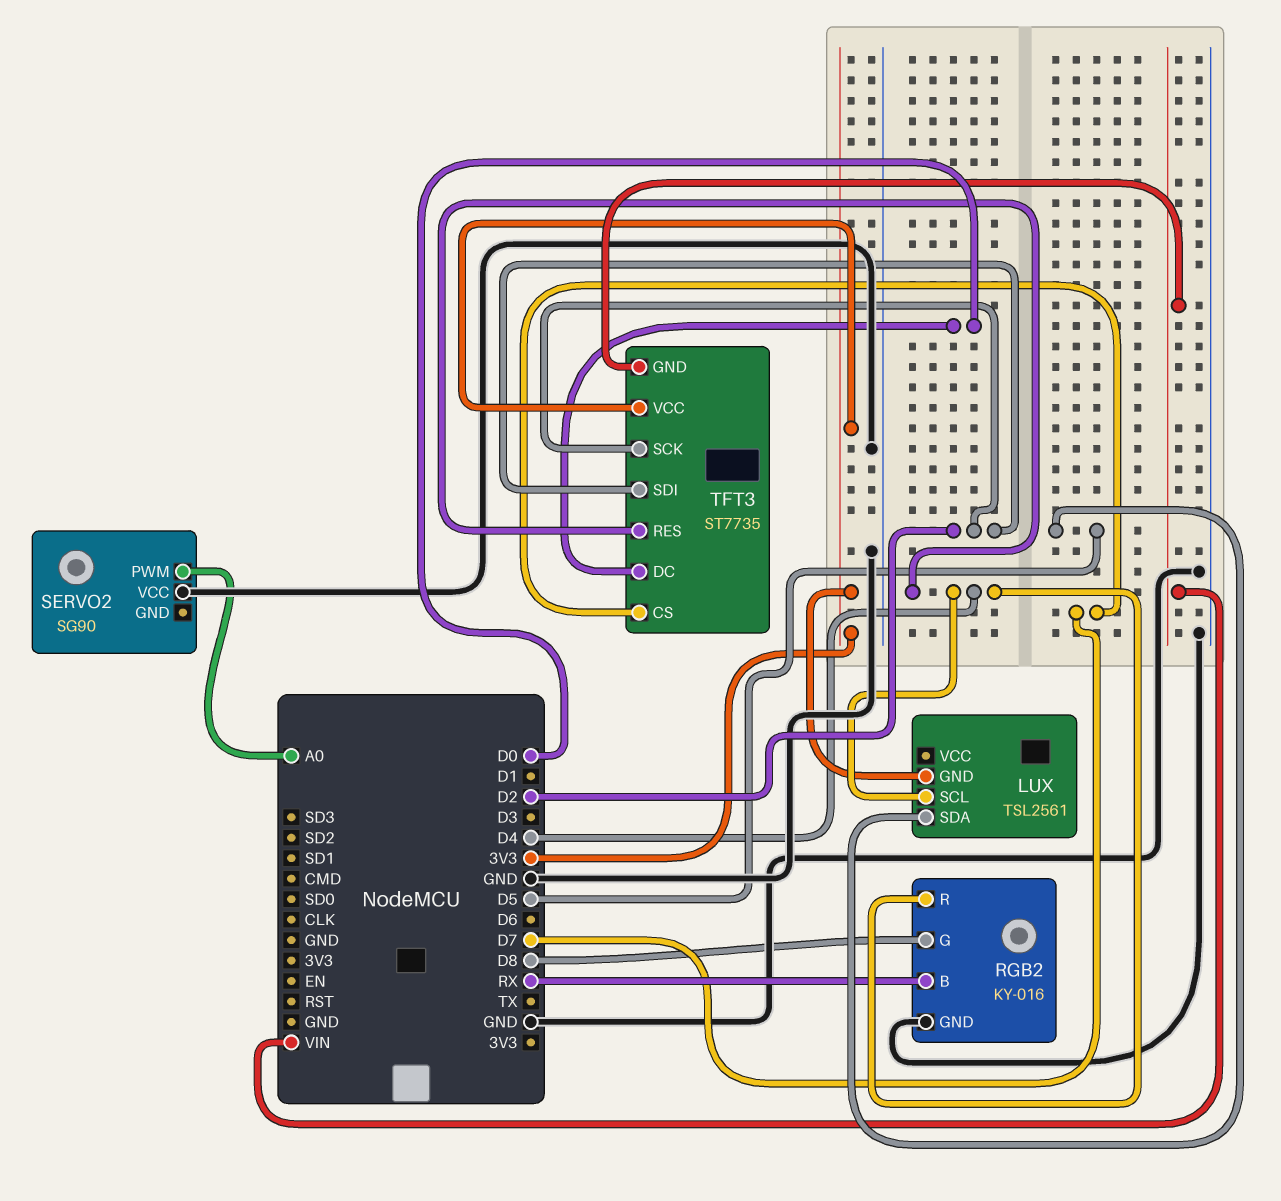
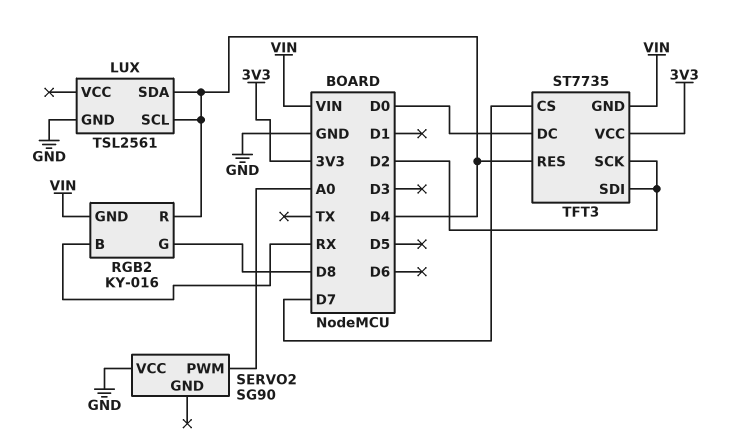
LUX pin GND: 3V3 -> GND
LUX pin SDA: D5 -> D4
RGB2 pin GND: GND -> VIN

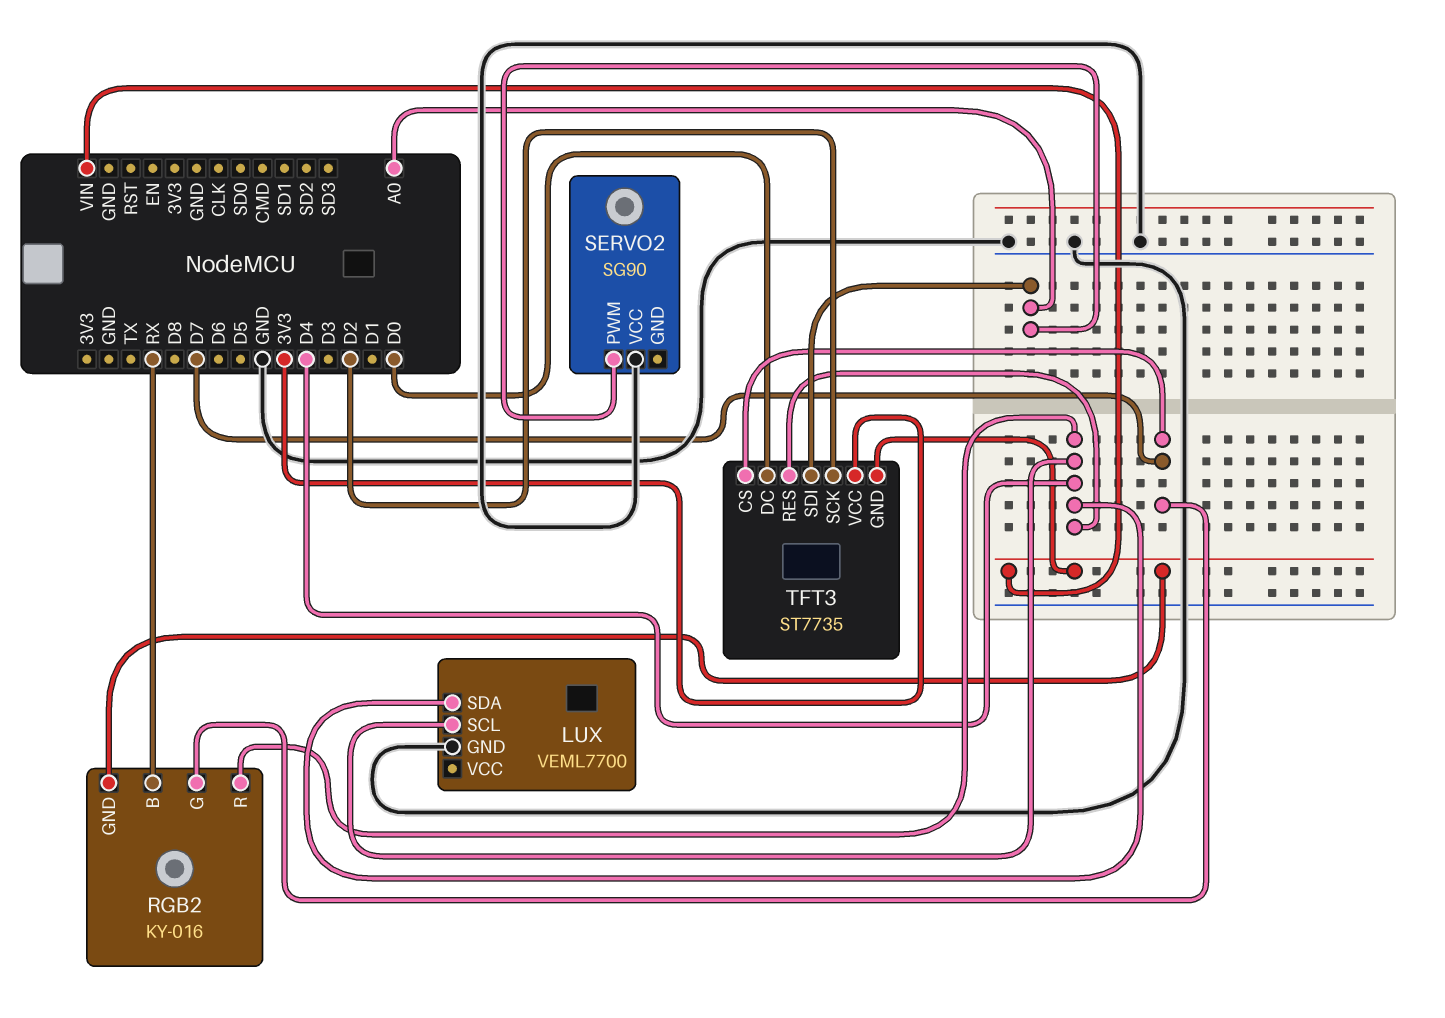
LUX: TSL2561 -> VEML7700
RGB2 pin G: D8 -> D7
TFT3 pin SDI: D2 -> A0

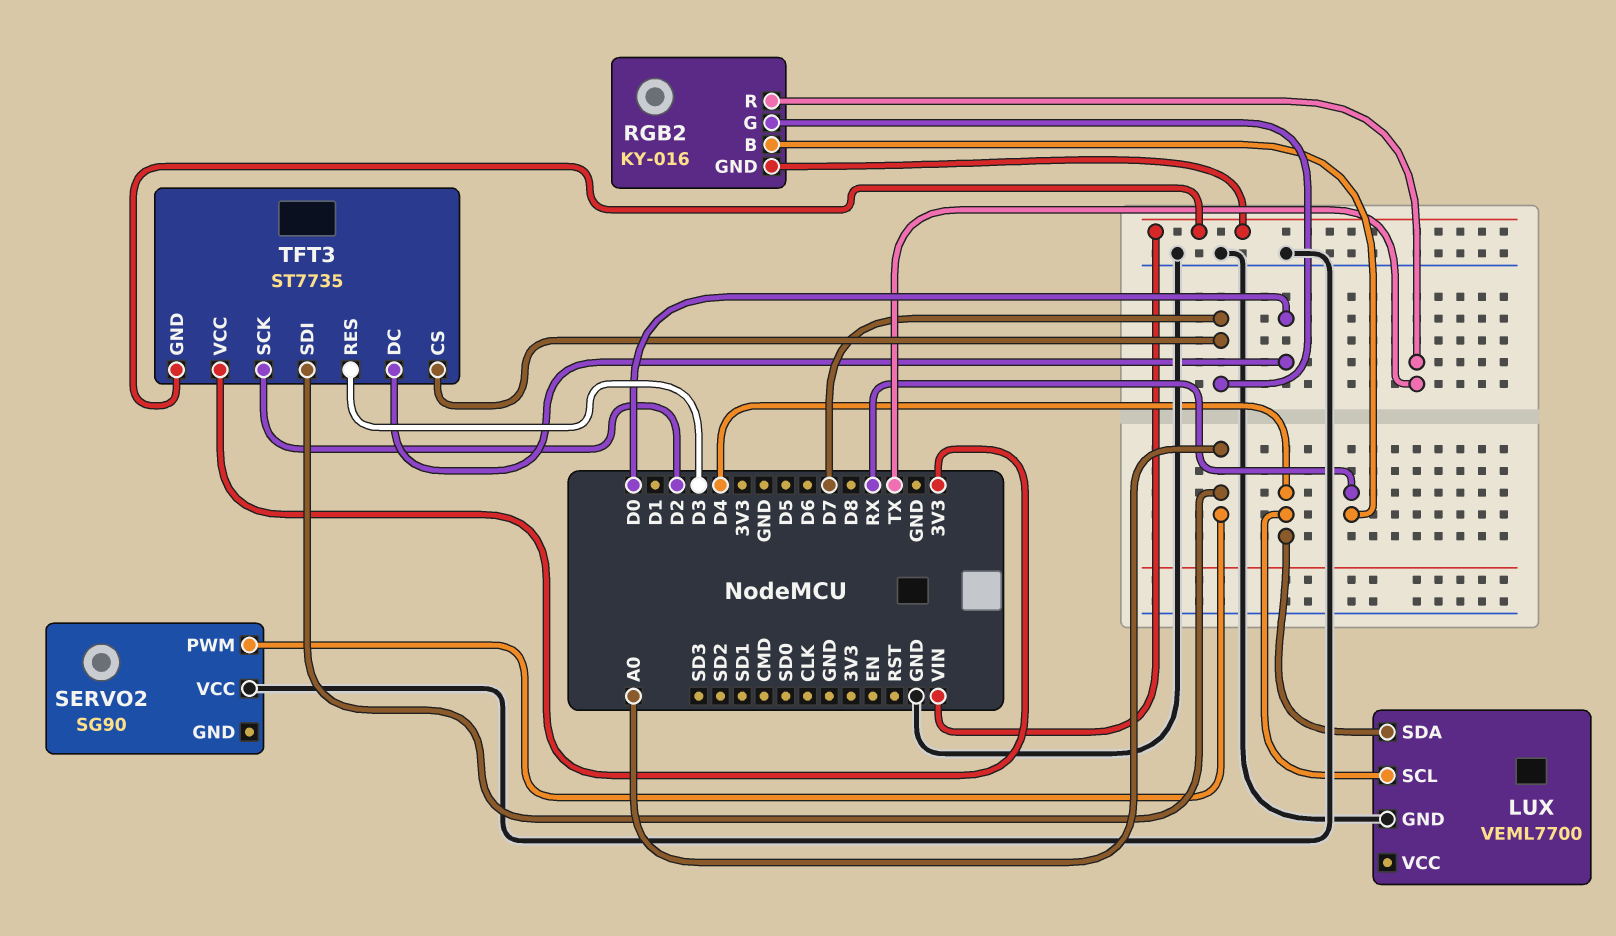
RGB2 pin R: D4 -> TX
TFT3 pin RES: D4 -> D3

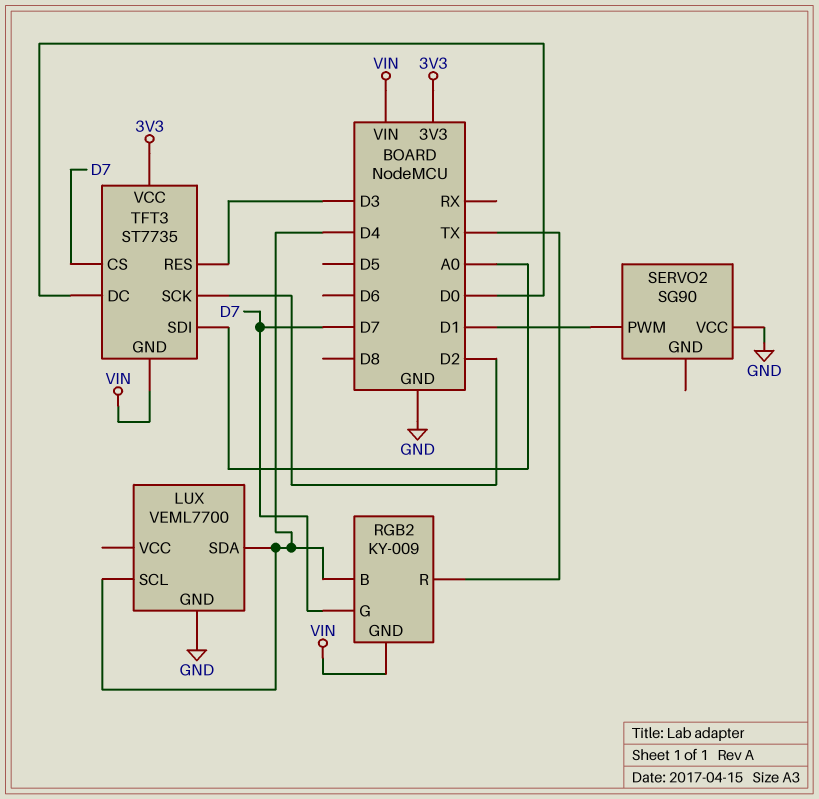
RGB2: KY-016 -> KY-009
RGB2 pin B: RX -> D4
SERVO2 pin PWM: A0 -> D1

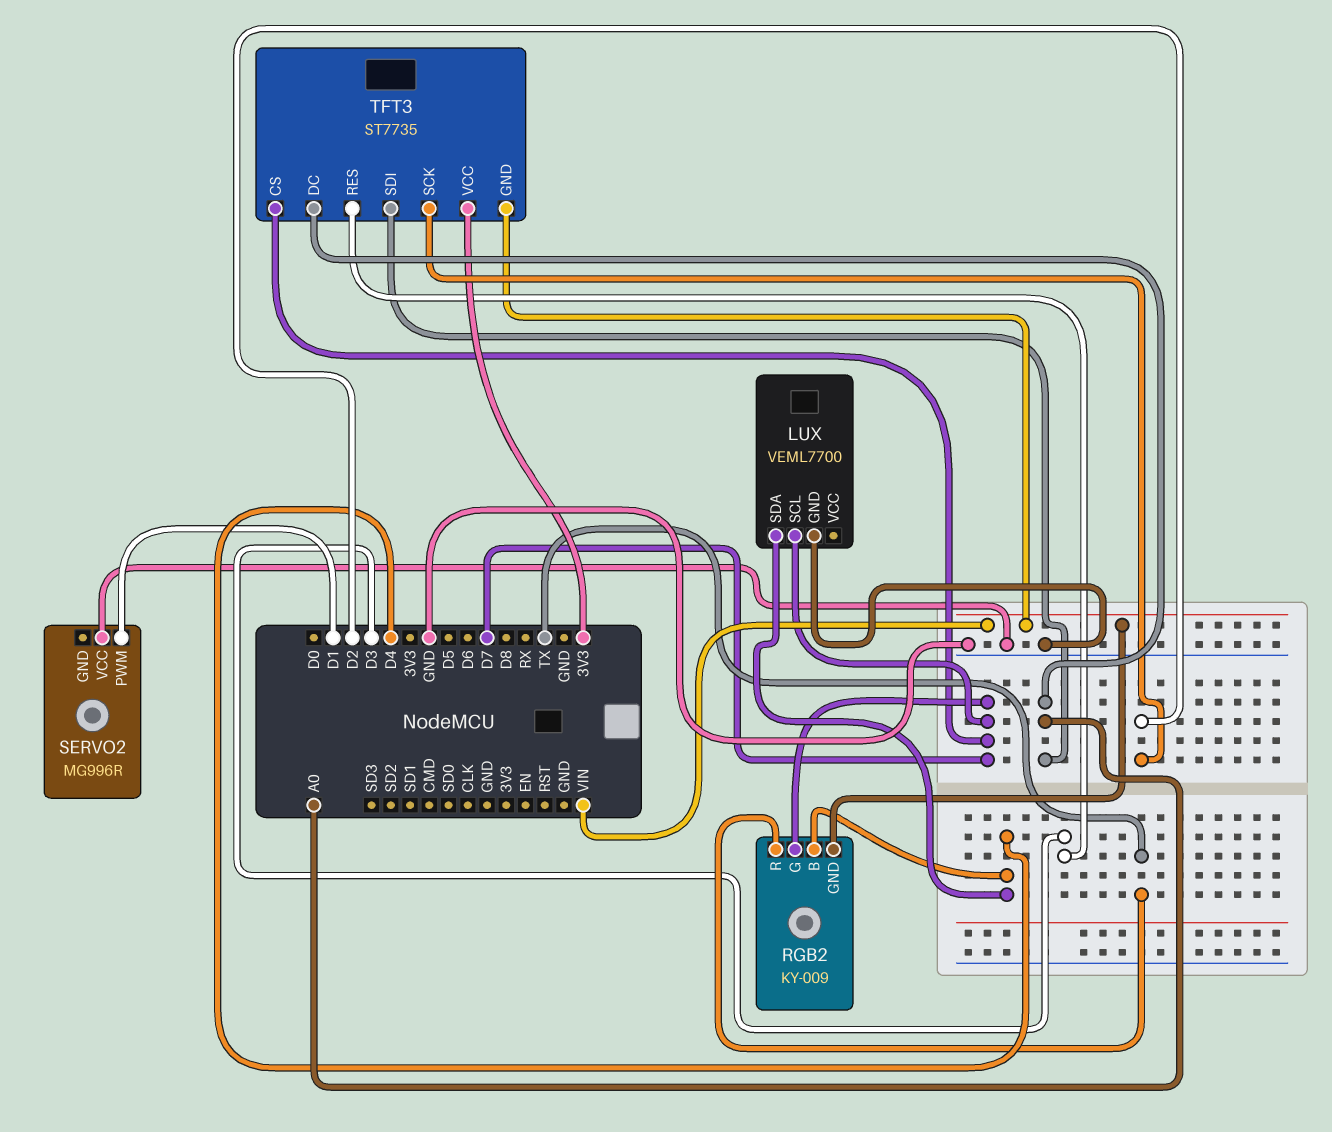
LUX pin SCL: D4 -> D7
SERVO2: SG90 -> MG996R
TFT3 pin DC: D0 -> A0

